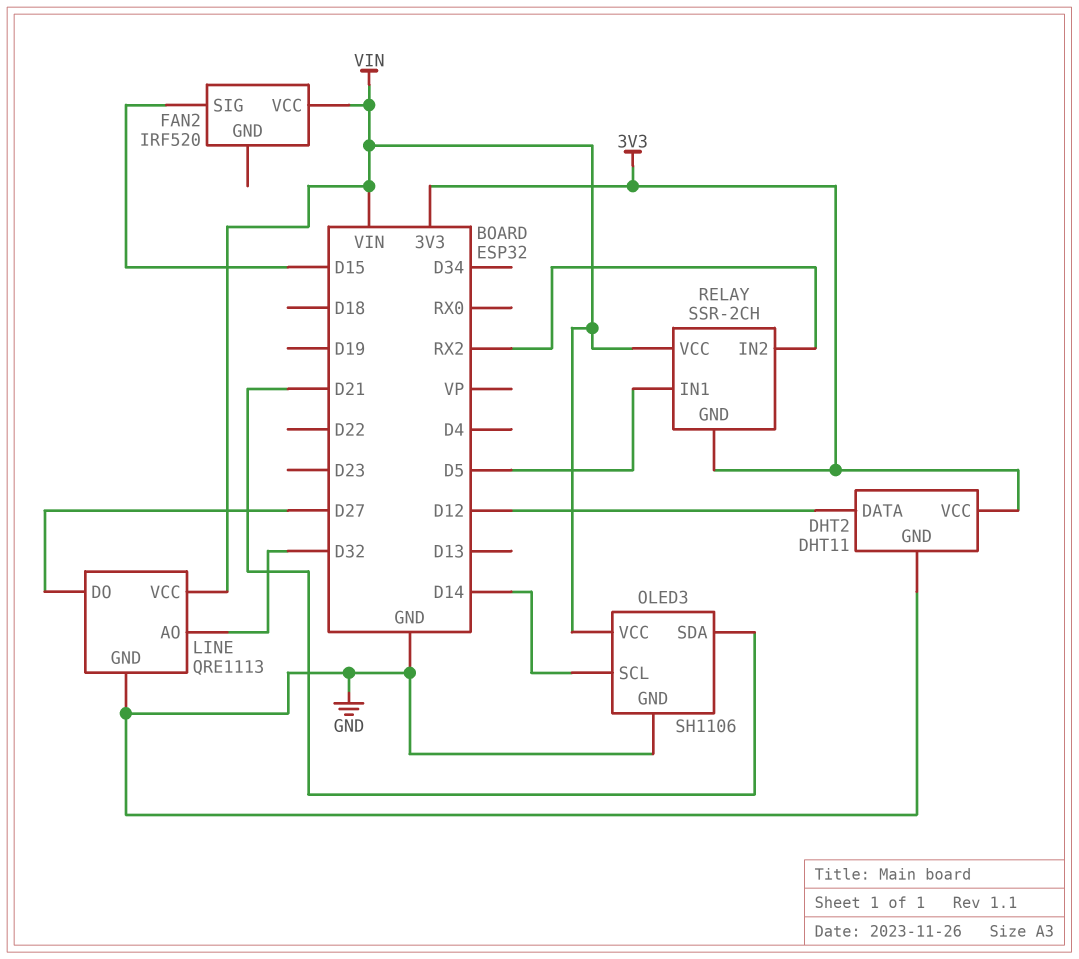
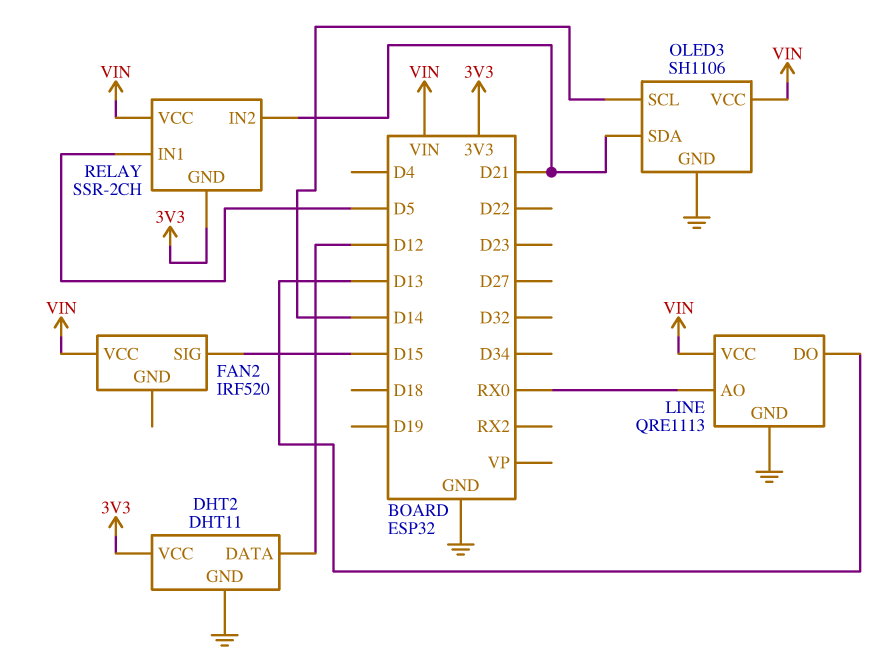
LINE pin AO: D32 -> RX0
LINE pin DO: D27 -> D13
RELAY pin IN2: RX2 -> D21

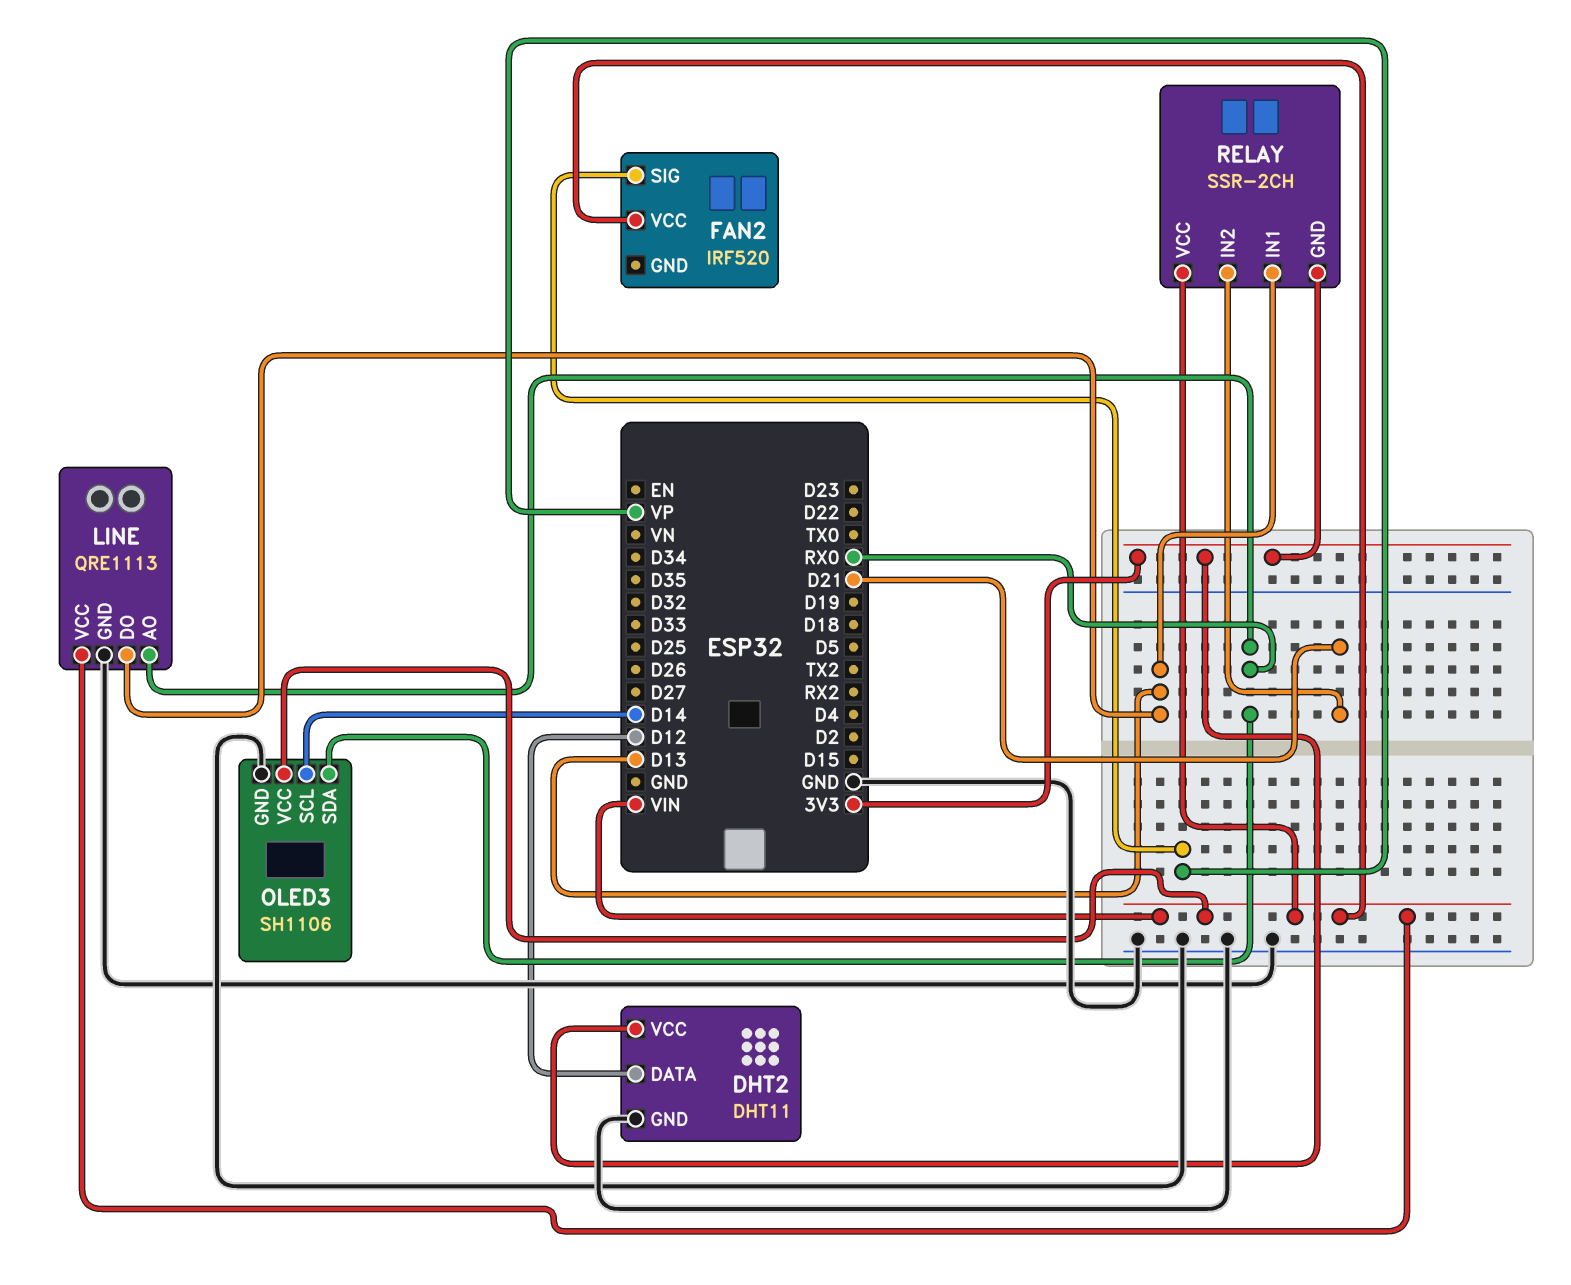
FAN2 pin SIG: D15 -> VP
OLED3 pin SDA: D21 -> RX0
RELAY pin IN1: D5 -> D13

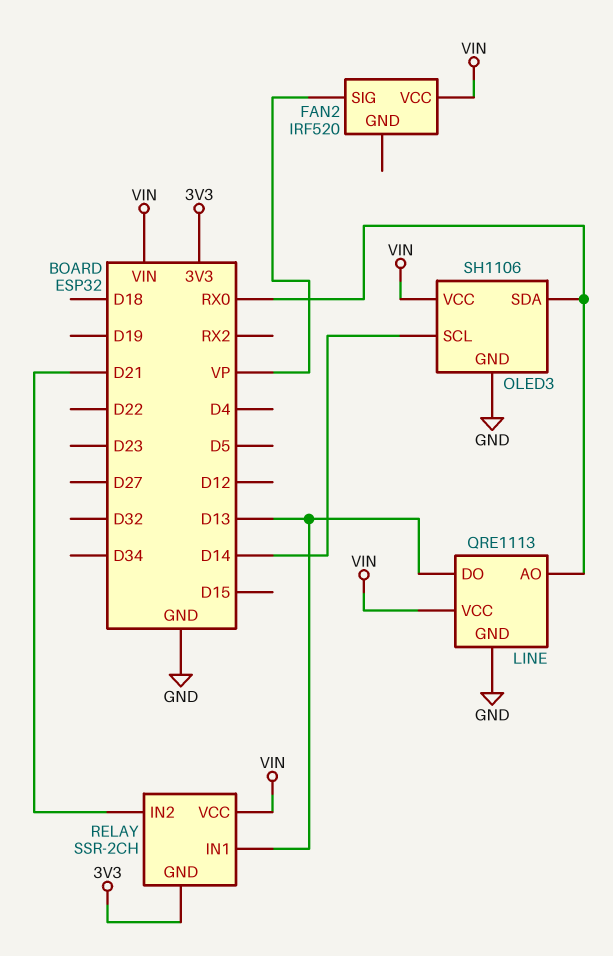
DHT2: DHT11 -> none
DHT2 pin DATA: D12 -> none
DHT2 pin GND: GND -> none
DHT2 pin VCC: 3V3 -> none

